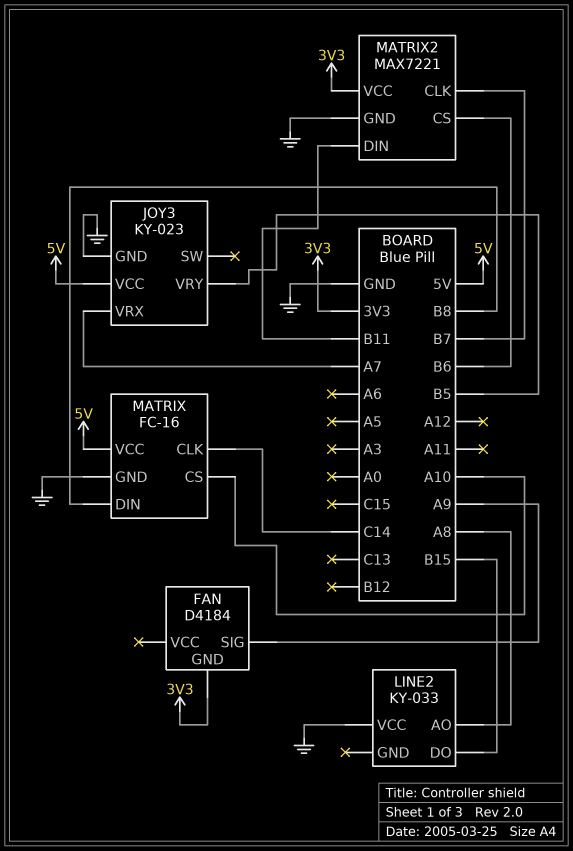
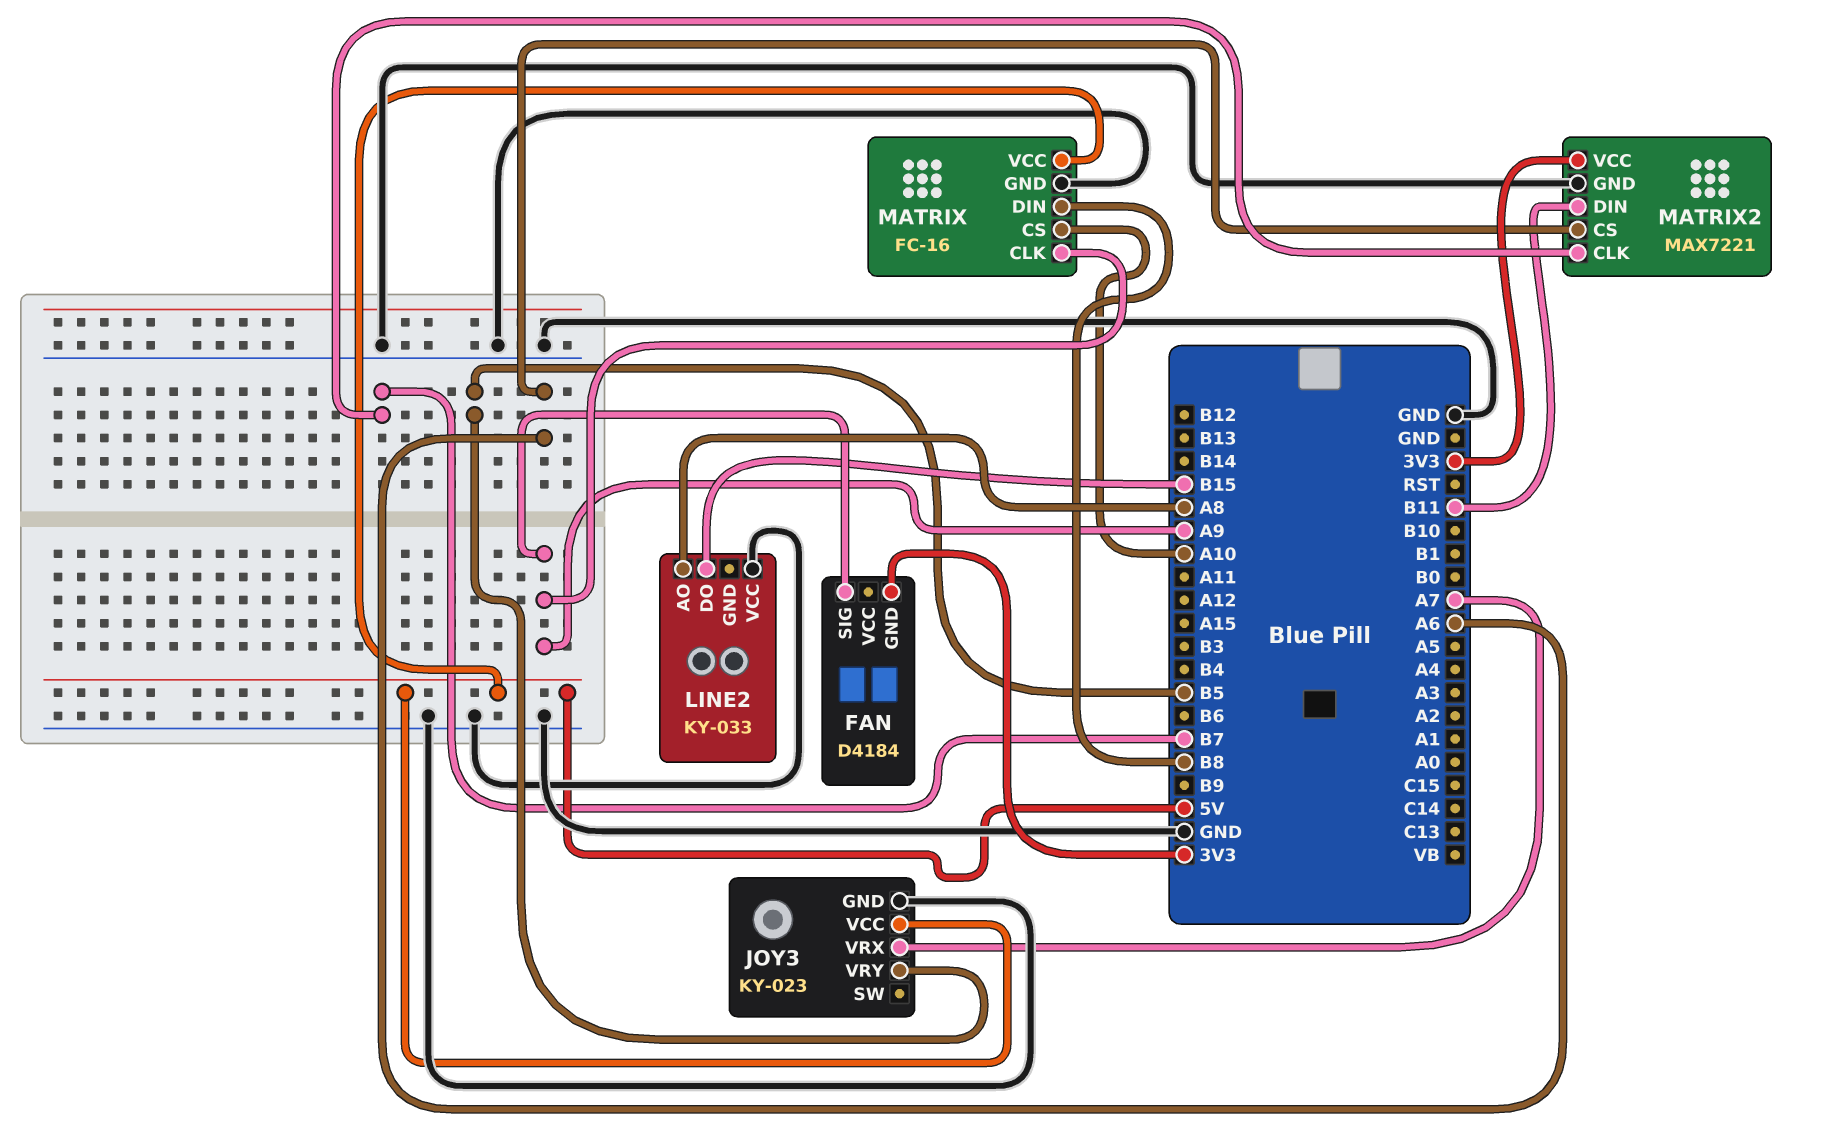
MATRIX pin CLK: C14 -> A9
MATRIX2 pin CS: B6 -> A6

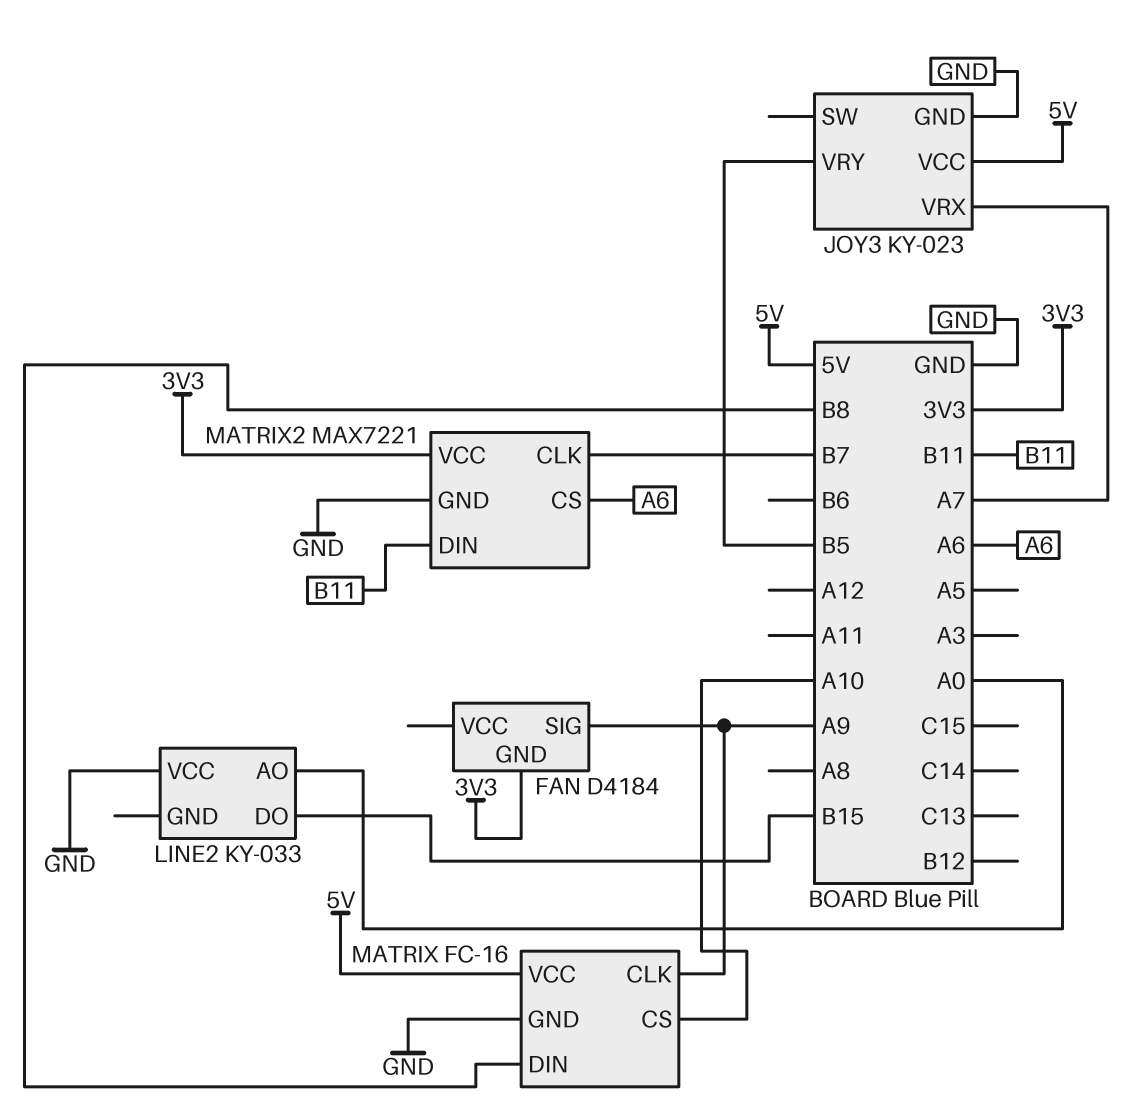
LINE2 pin AO: A8 -> A0

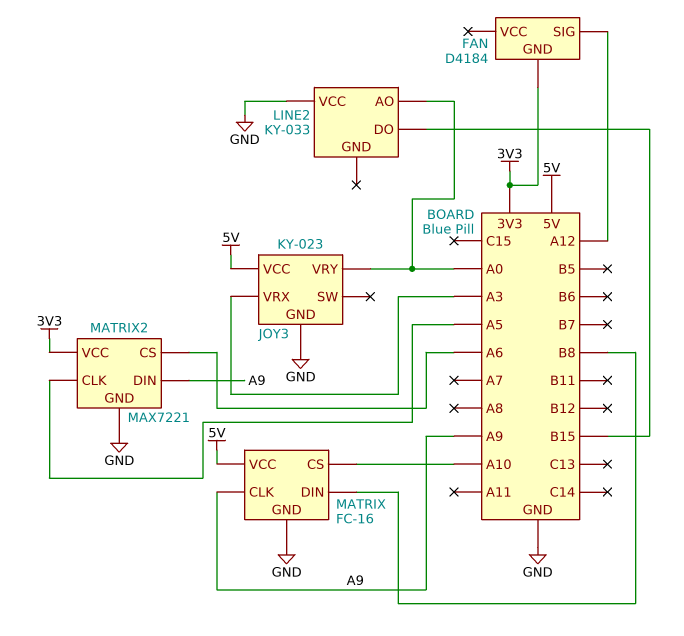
FAN pin SIG: A9 -> A12
JOY3 pin VRX: A7 -> A3
JOY3 pin VRY: B5 -> A0
MATRIX2 pin CLK: B7 -> A5
MATRIX2 pin DIN: B11 -> A9

